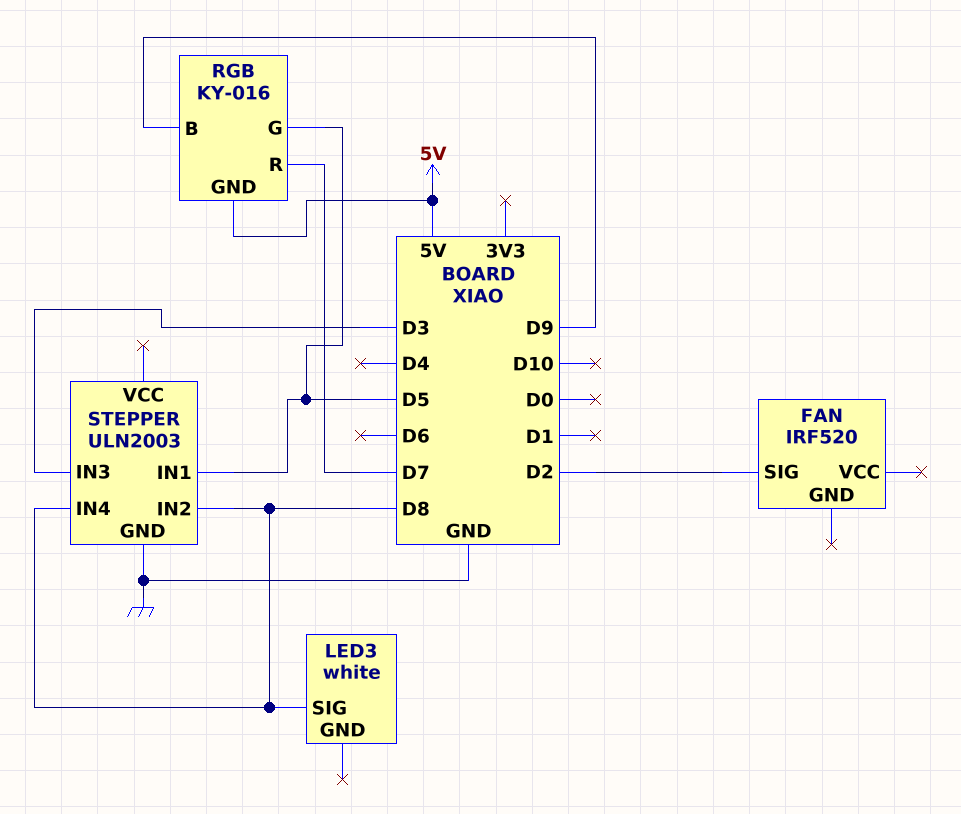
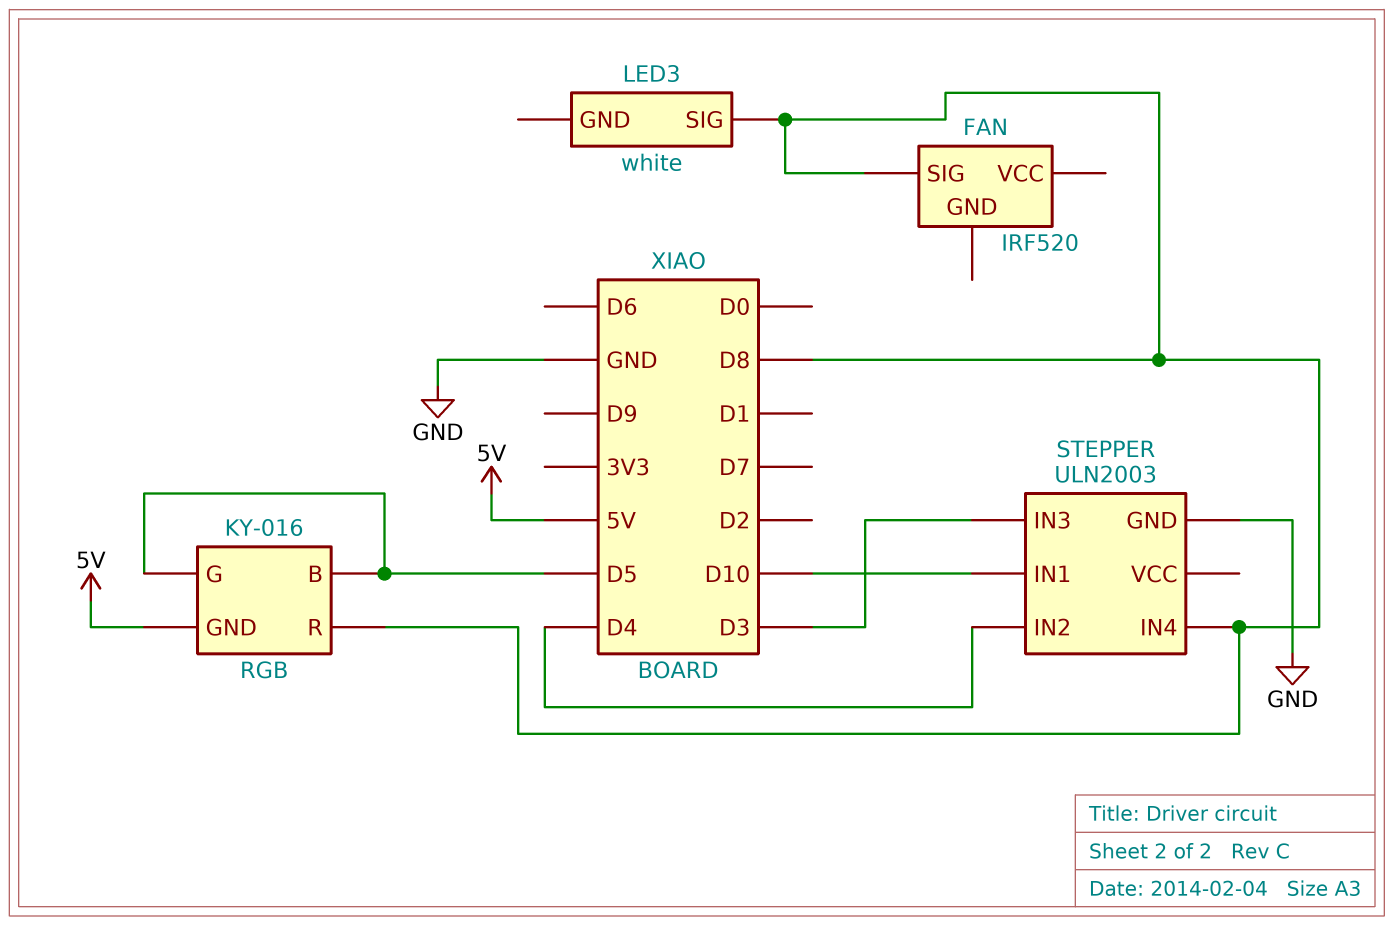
FAN pin SIG: D2 -> D8
RGB pin B: D9 -> D5
RGB pin R: D7 -> D8
STEPPER pin IN1: D5 -> D10
STEPPER pin IN2: D8 -> D4

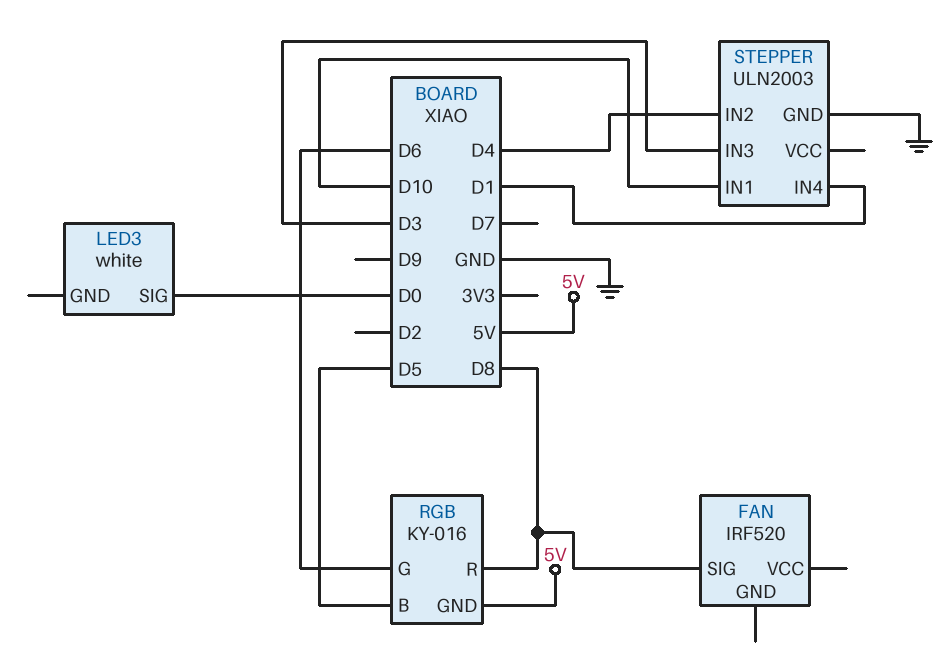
LED3 pin SIG: D8 -> D0
RGB pin G: D5 -> D6
STEPPER pin IN4: D8 -> D1

